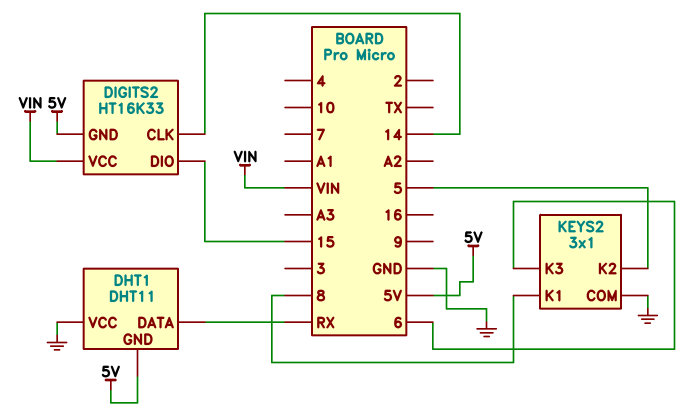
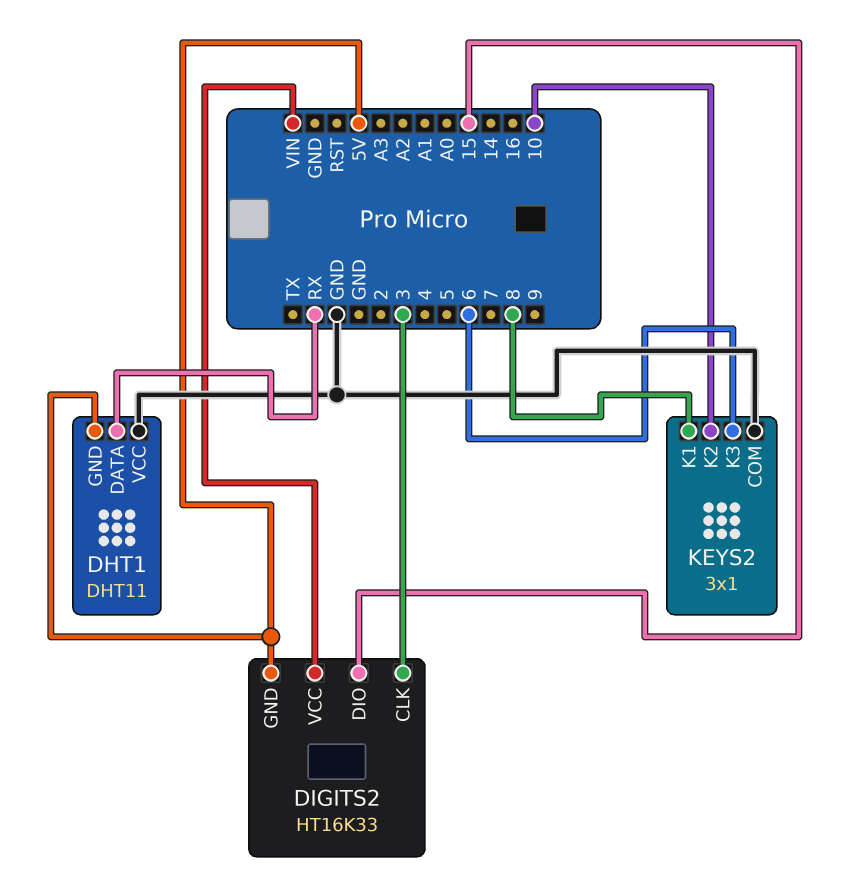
DIGITS2 pin CLK: 14 -> 3
KEYS2 pin K2: 5 -> 10

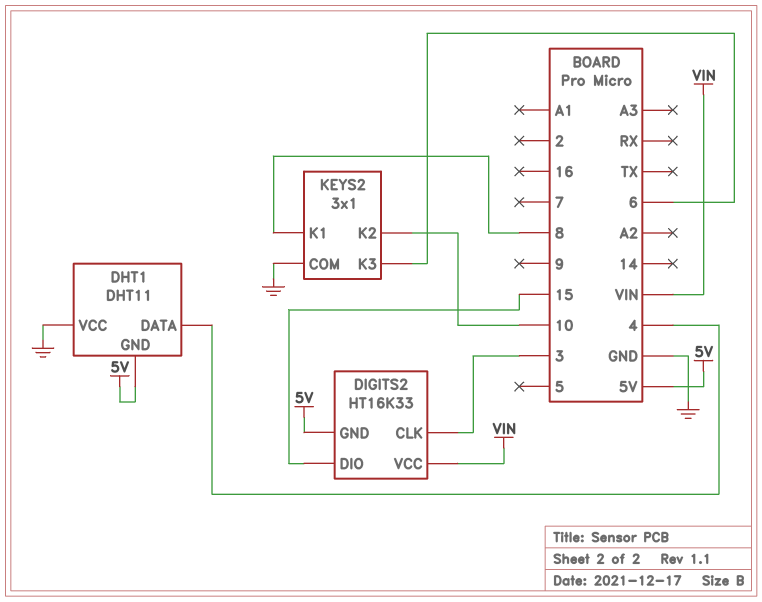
DHT1 pin DATA: RX -> 4

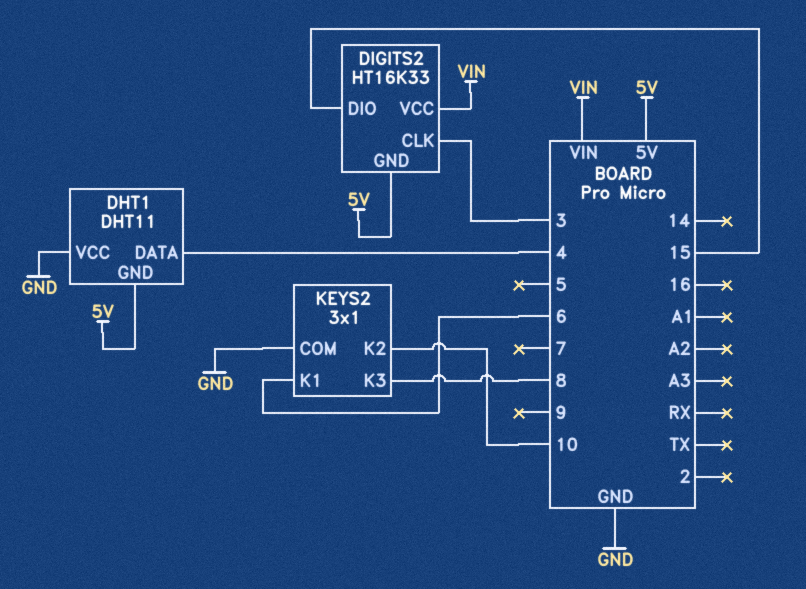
KEYS2 pin K1: 8 -> 6
KEYS2 pin K3: 6 -> 8

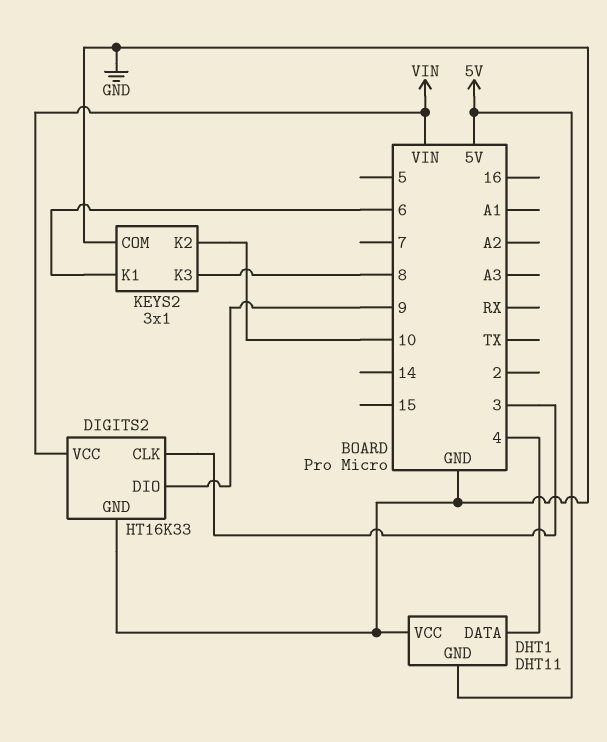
DIGITS2 pin DIO: 15 -> 9
DIGITS2 pin GND: 5V -> GND

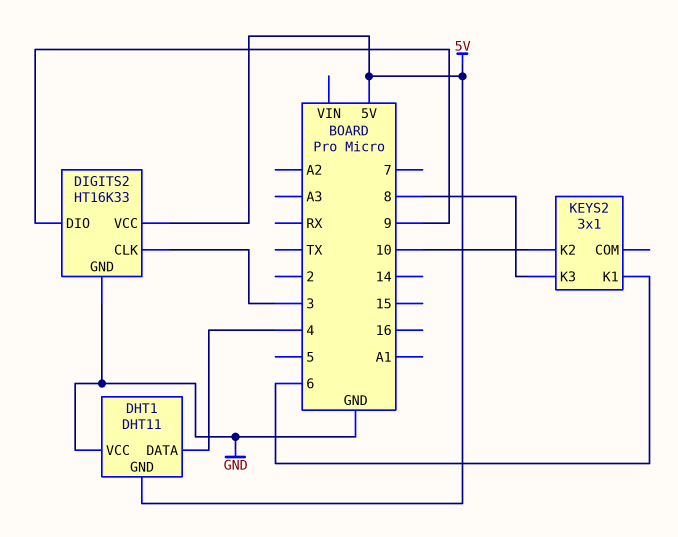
DIGITS2 pin VCC: VIN -> 5V
KEYS2 pin COM: GND -> none

